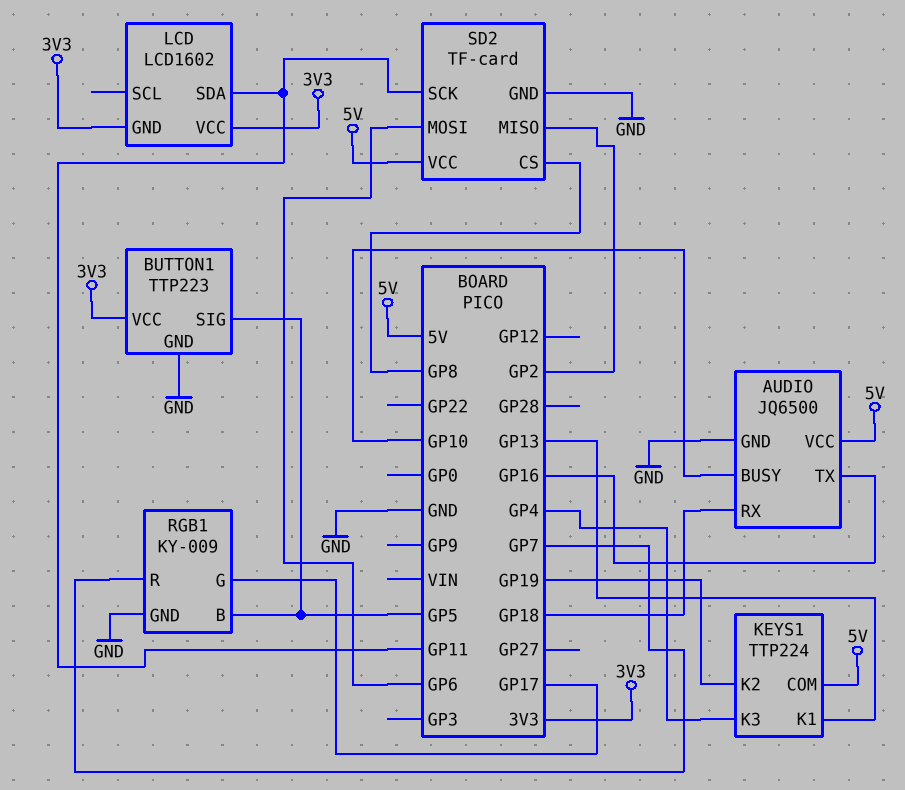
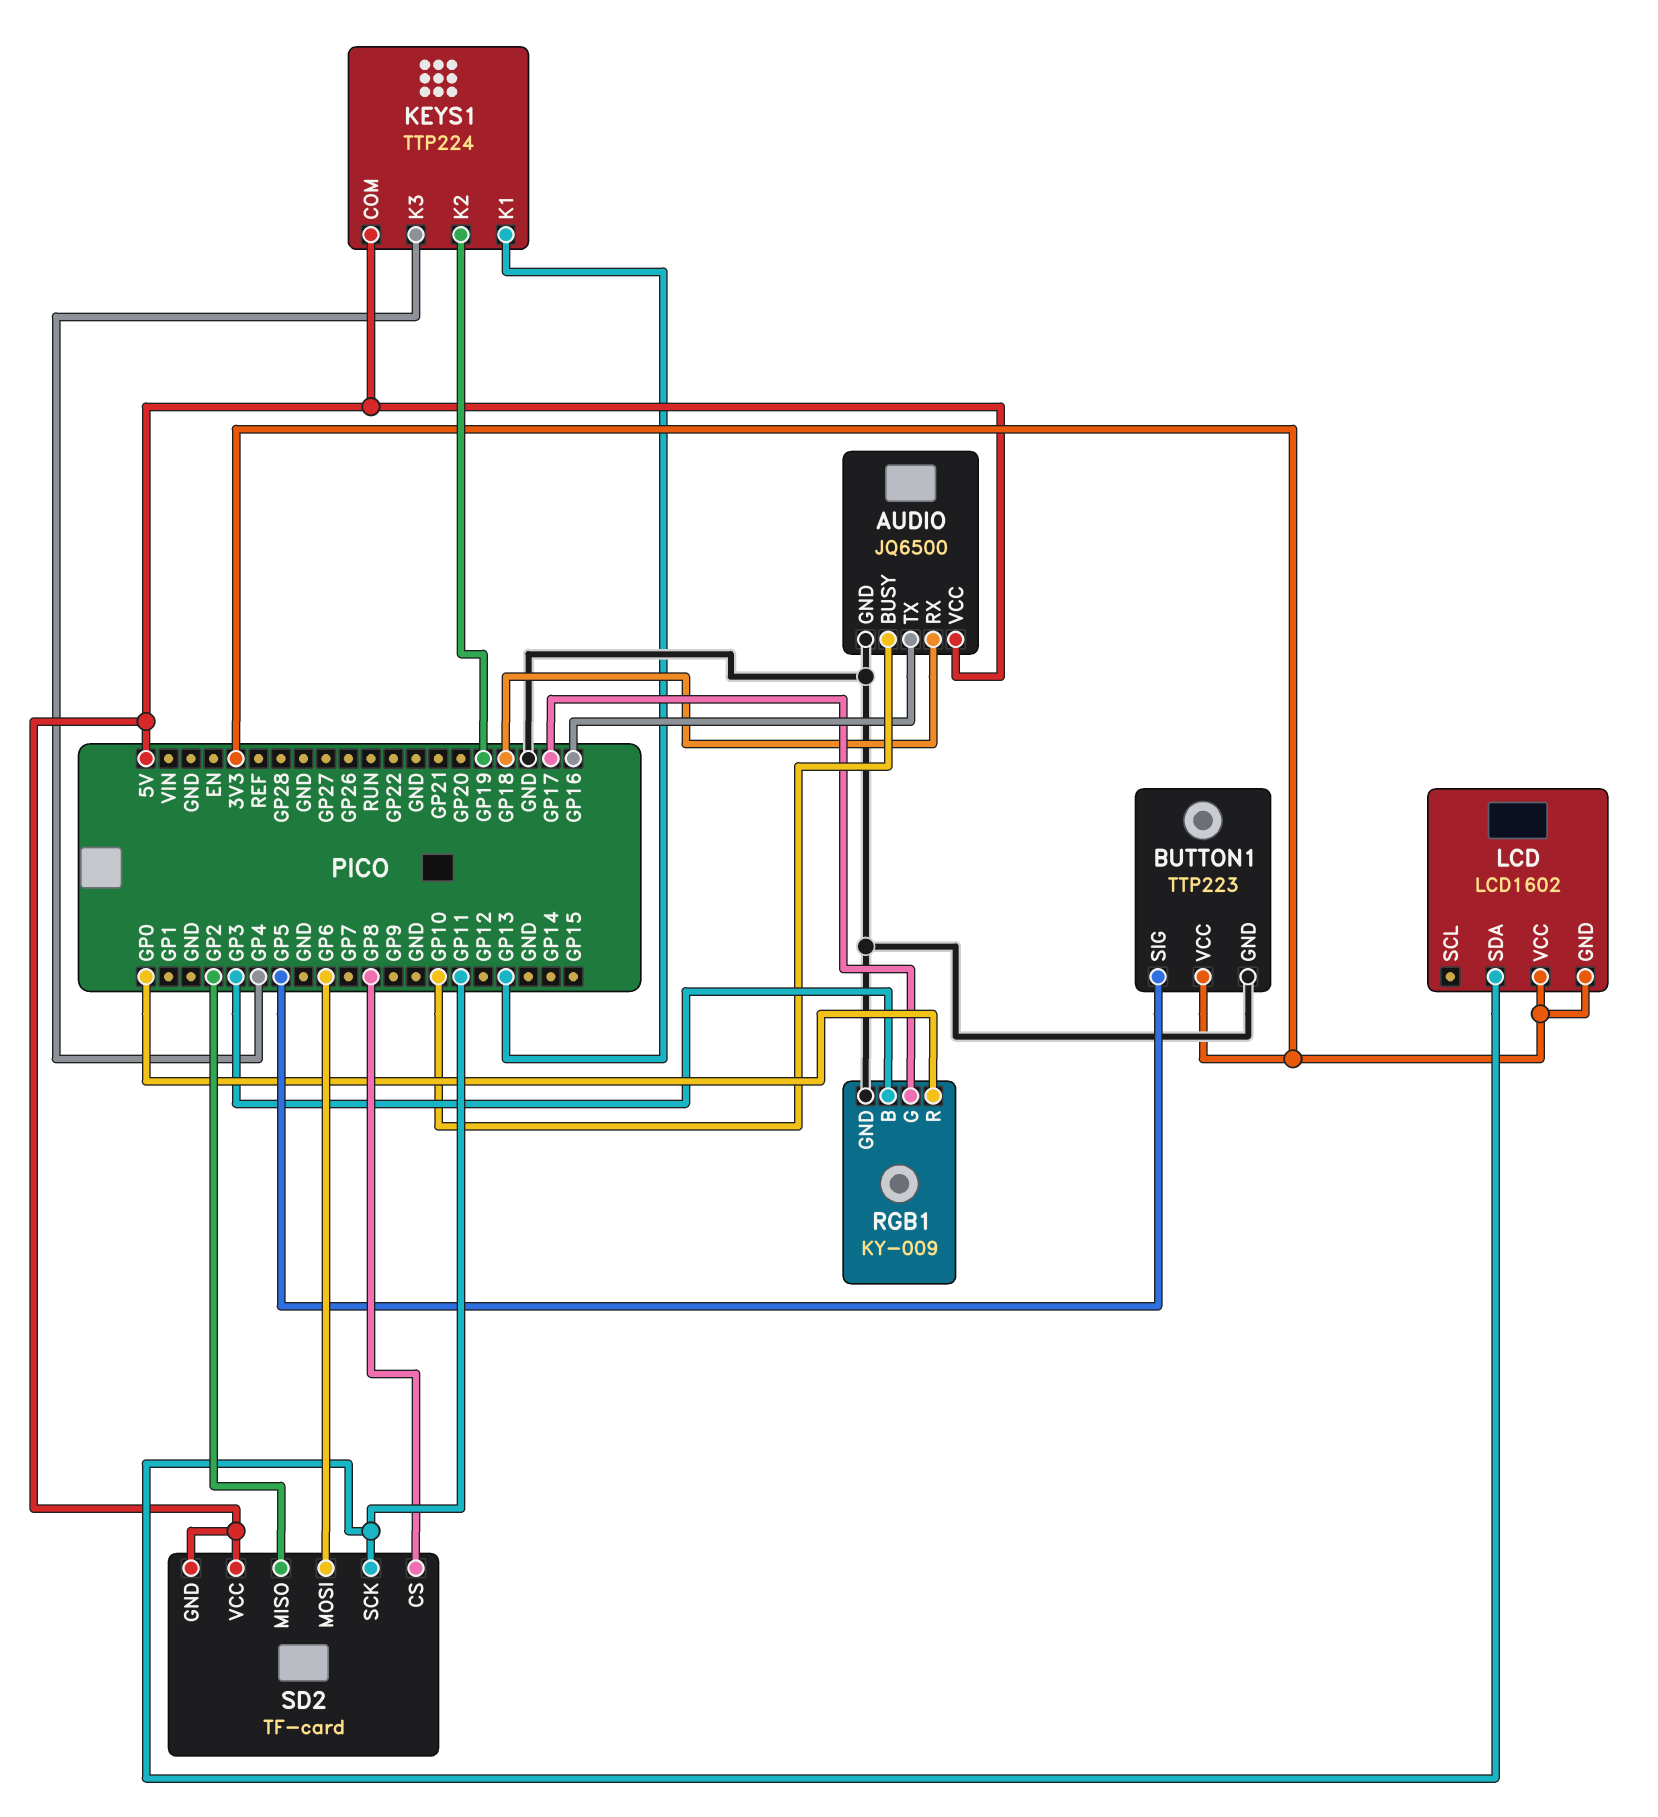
RGB1 pin B: GP5 -> GP3
RGB1 pin R: GP7 -> GP0
SD2 pin GND: GND -> 5V

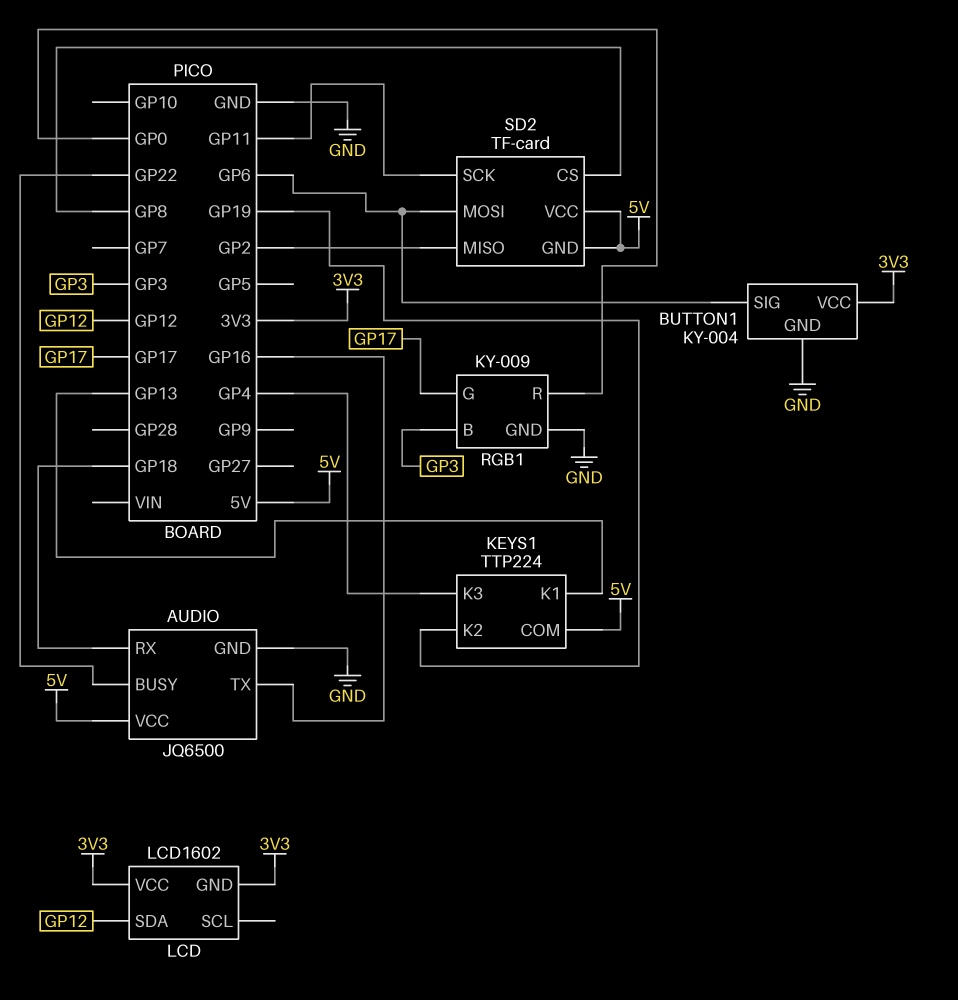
AUDIO pin BUSY: GP10 -> GP22
BUTTON1: TTP223 -> KY-004
BUTTON1 pin SIG: GP5 -> GP6
LCD pin SDA: GP11 -> GP12

